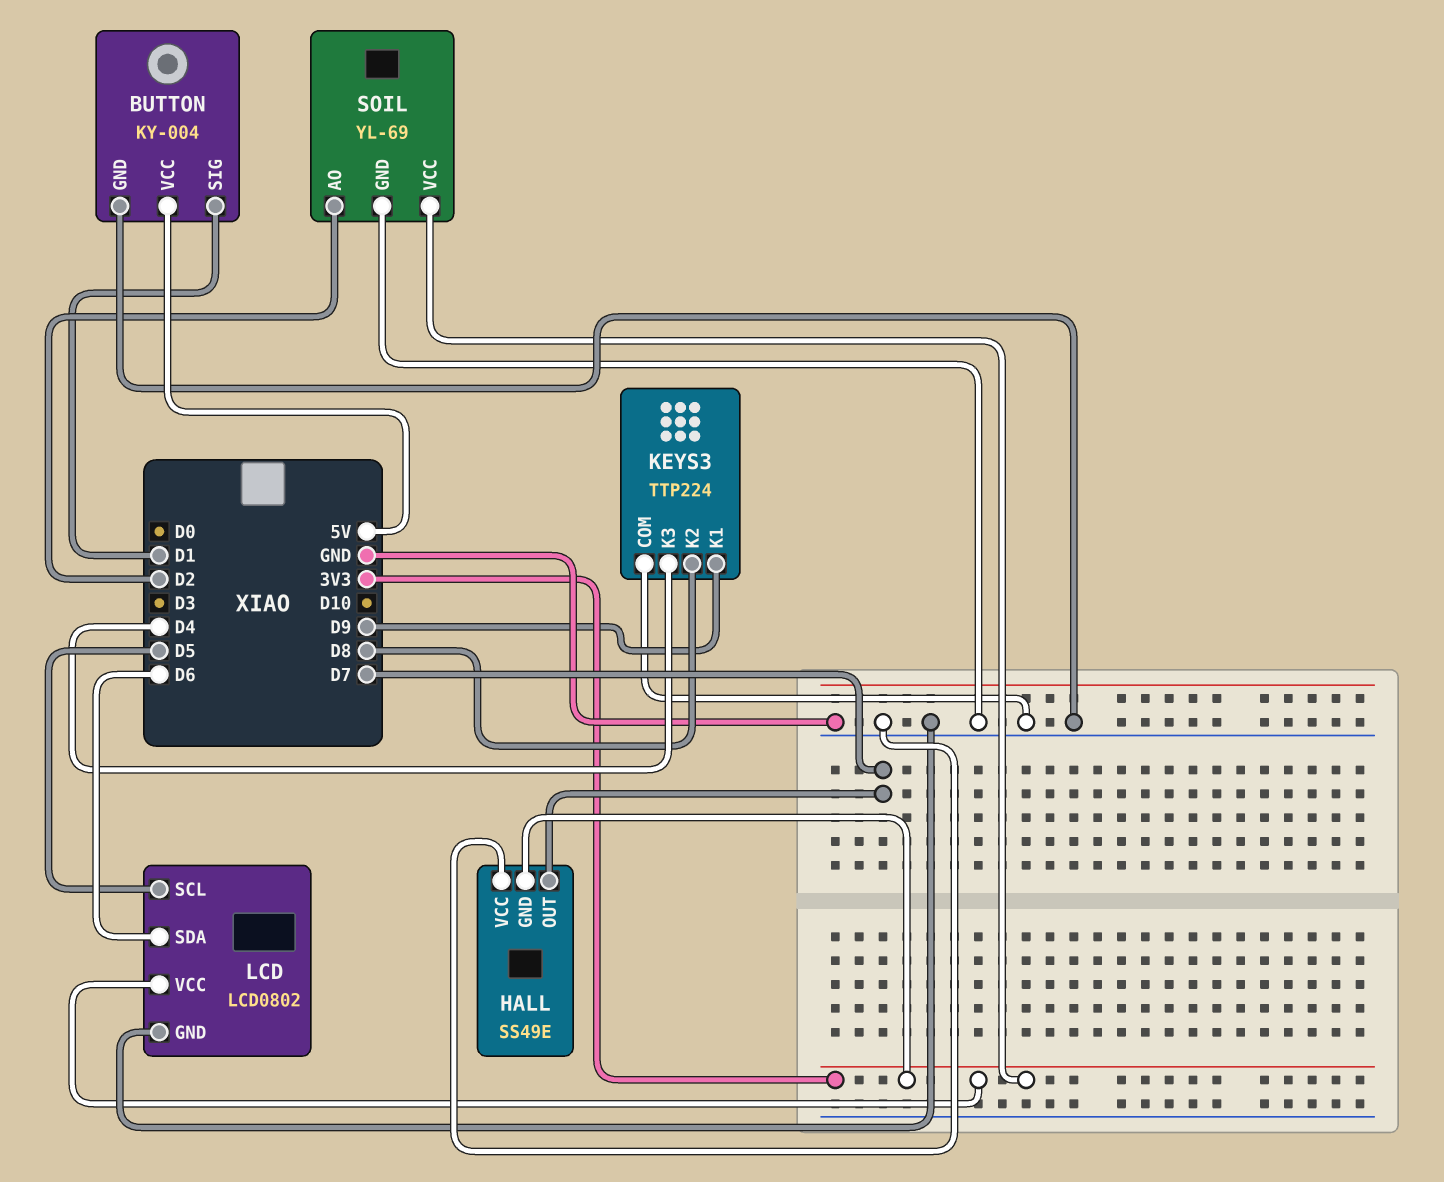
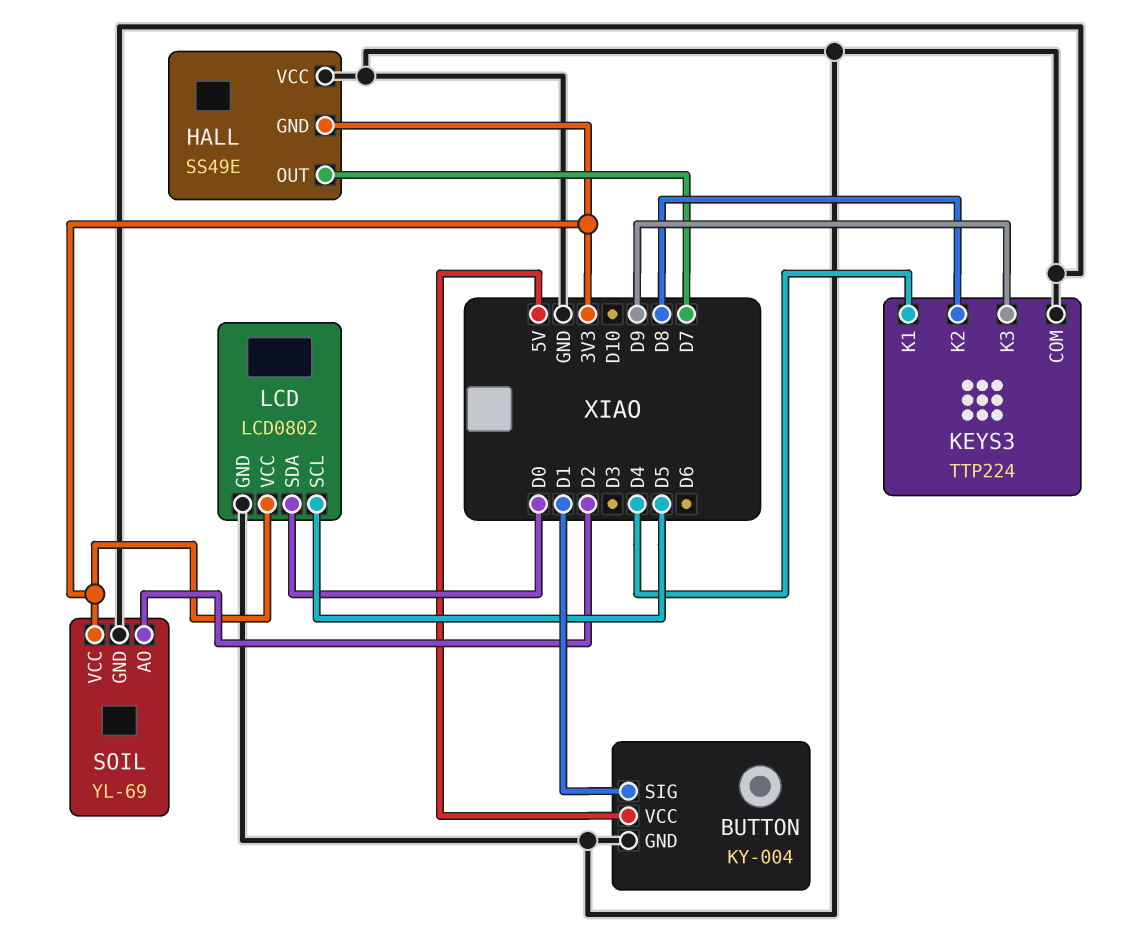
KEYS3 pin K1: D9 -> D4
KEYS3 pin K3: D4 -> D9
LCD pin SDA: D6 -> D0

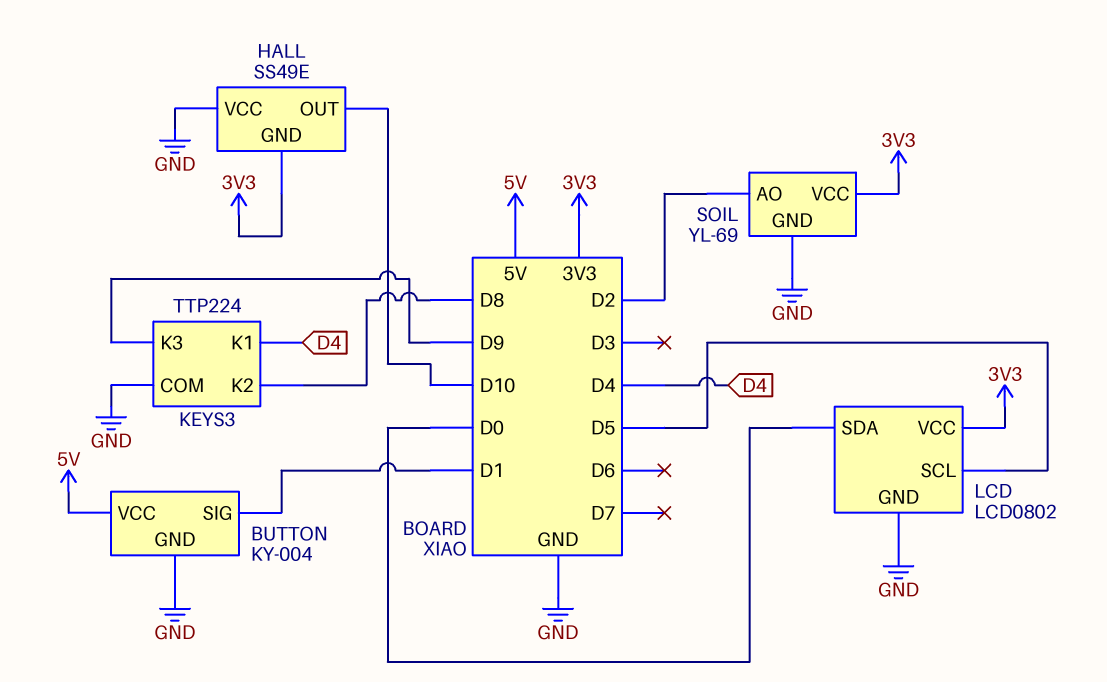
HALL pin OUT: D7 -> D10

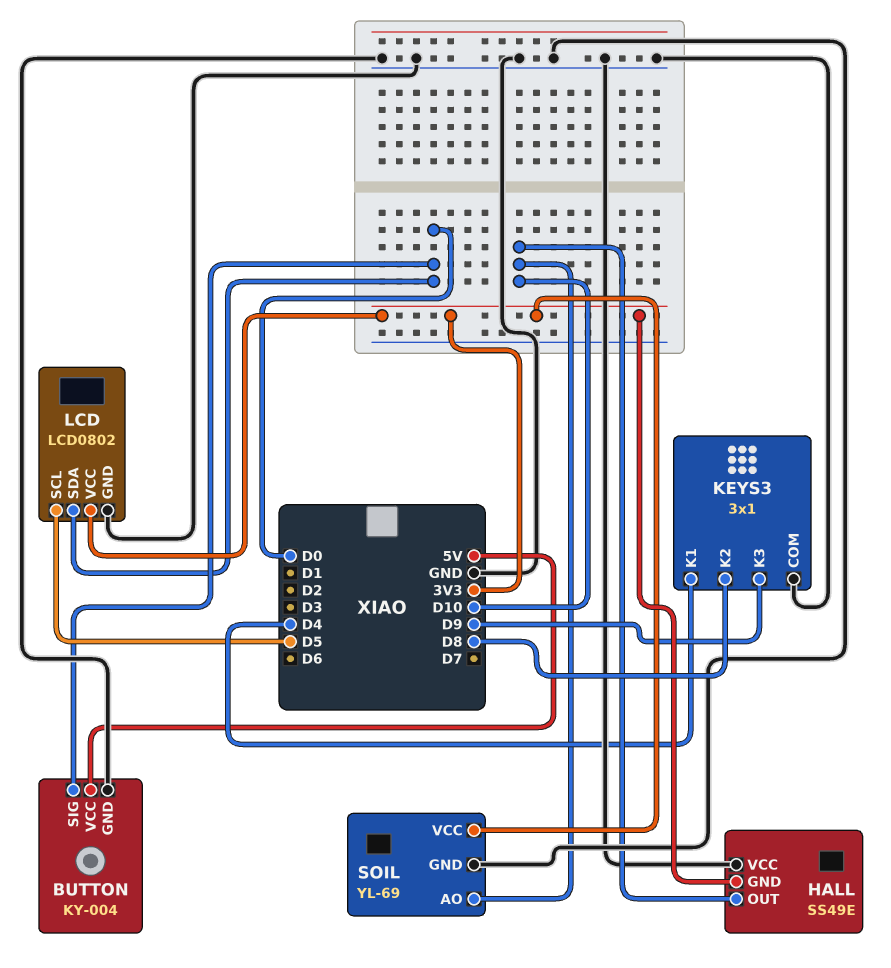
BUTTON pin SIG: D1 -> D0
KEYS3: TTP224 -> 3x1
SOIL pin AO: D2 -> D10

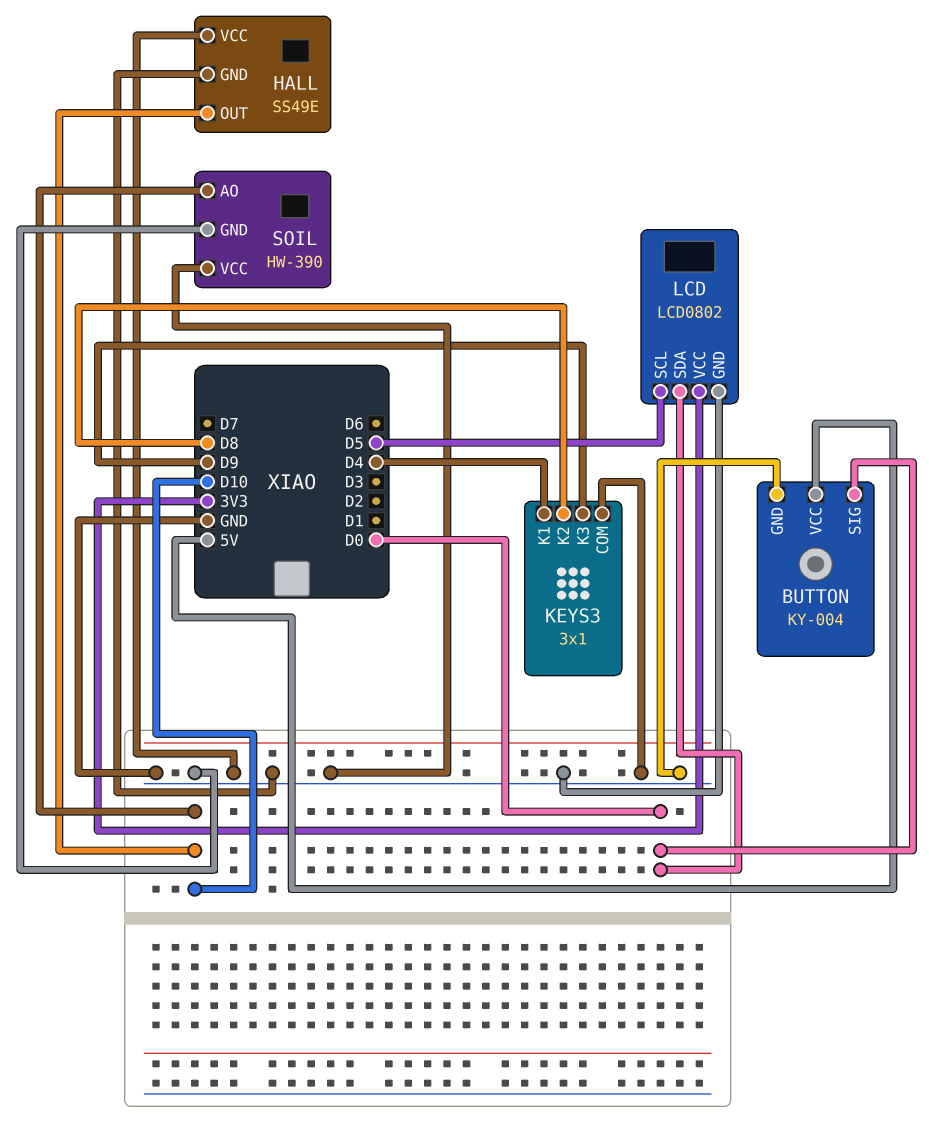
HALL pin GND: 3V3 -> GND
SOIL: YL-69 -> HW-390
SOIL pin VCC: 3V3 -> GND

